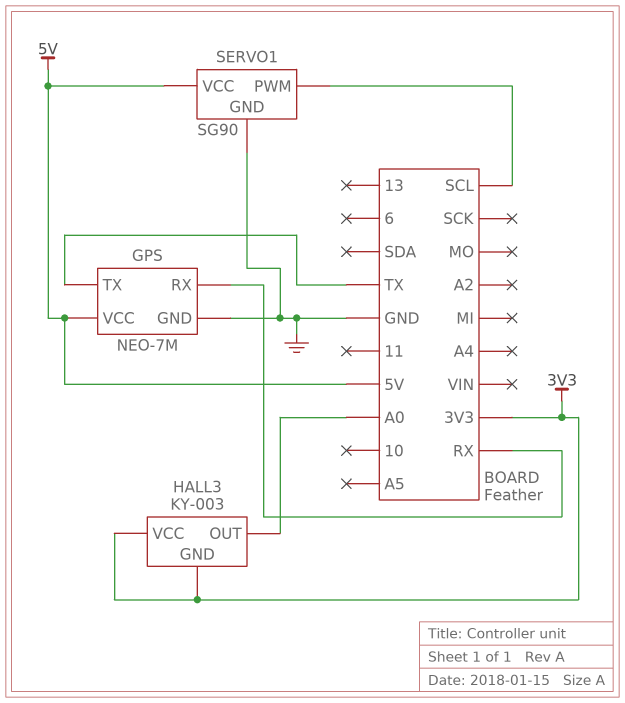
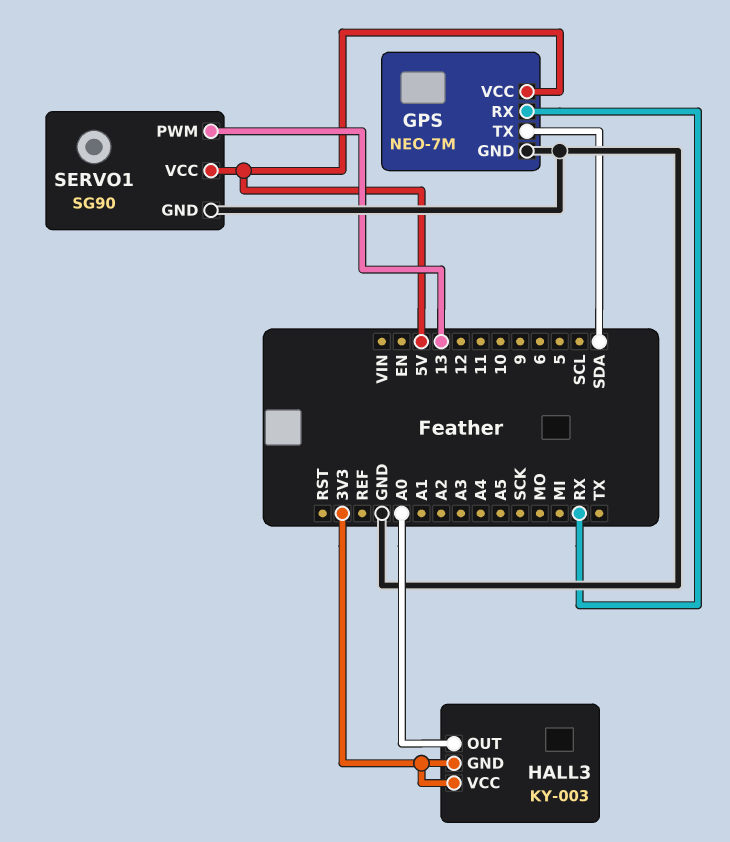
GPS pin TX: TX -> SDA
SERVO1 pin PWM: SCL -> 13

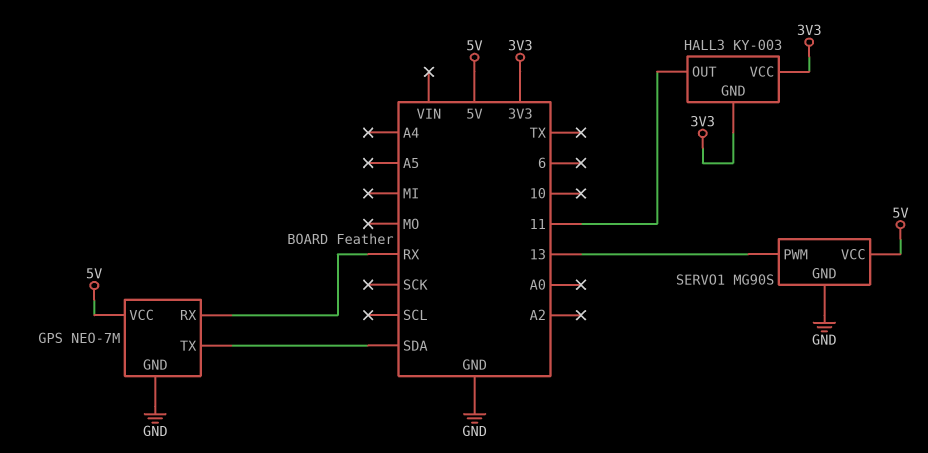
HALL3 pin OUT: A0 -> 11
SERVO1: SG90 -> MG90S

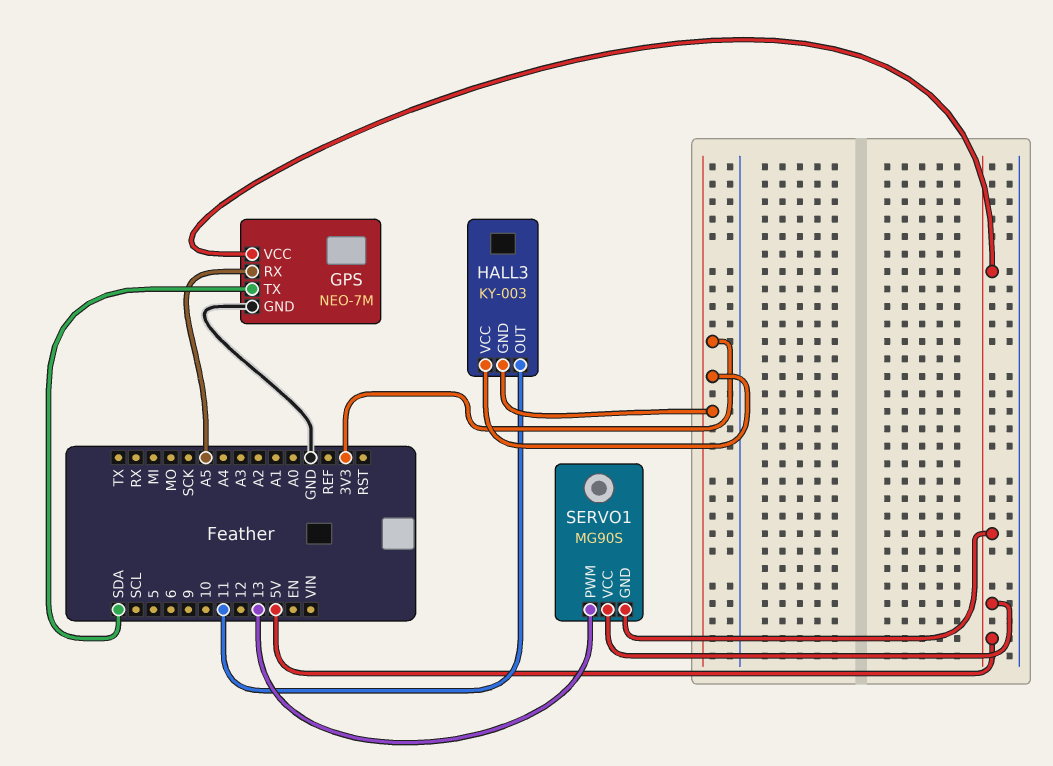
GPS pin RX: RX -> A5
SERVO1 pin GND: GND -> 5V

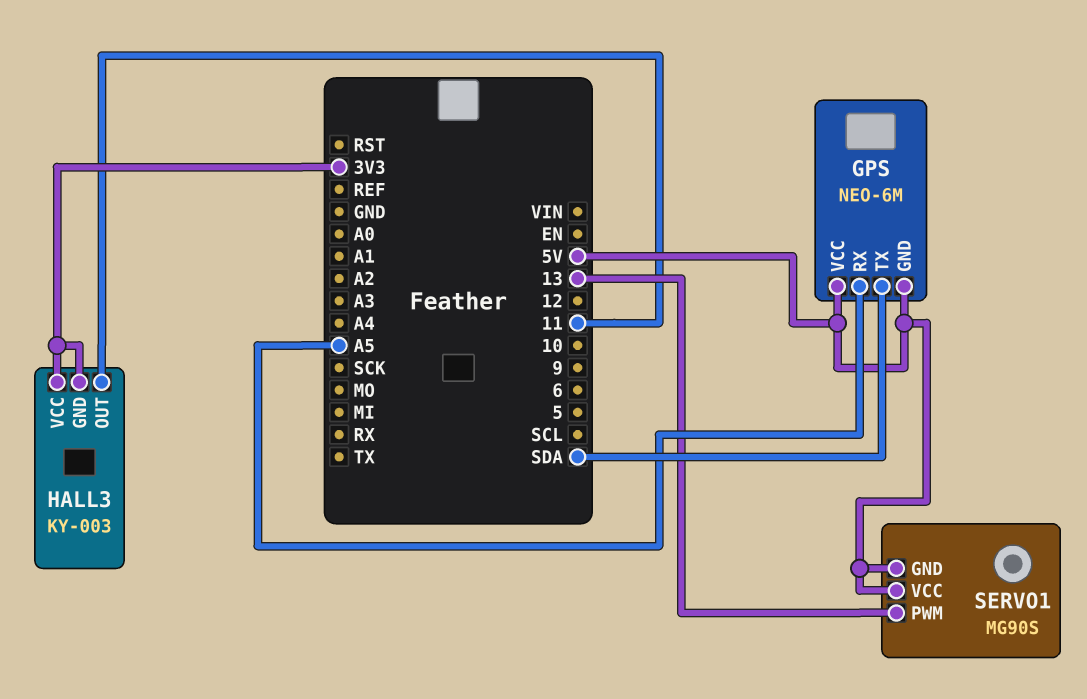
GPS: NEO-7M -> NEO-6M
GPS pin GND: GND -> 5V

